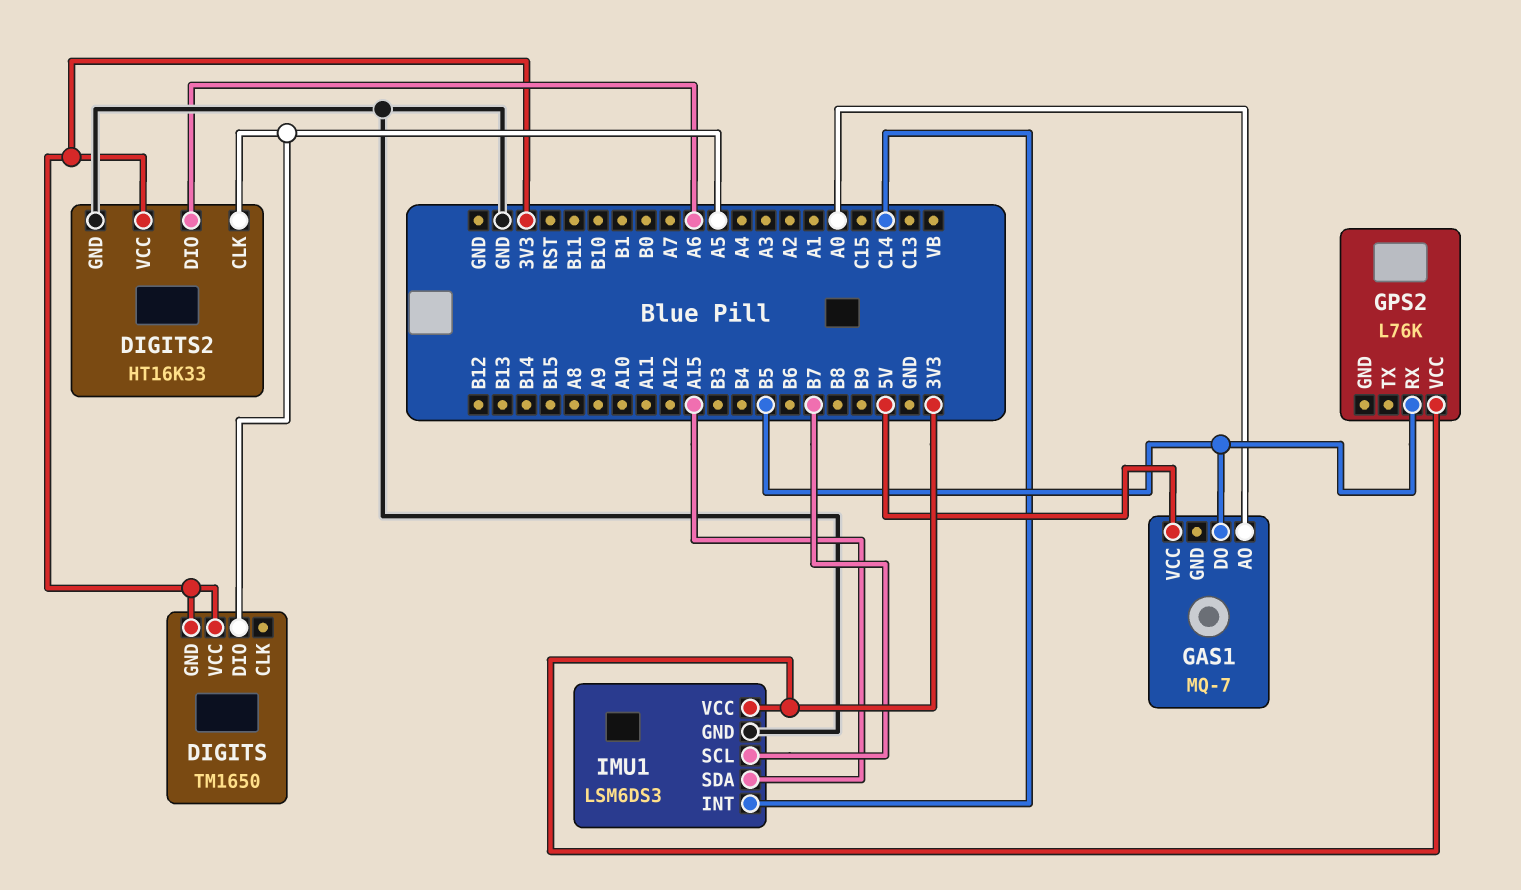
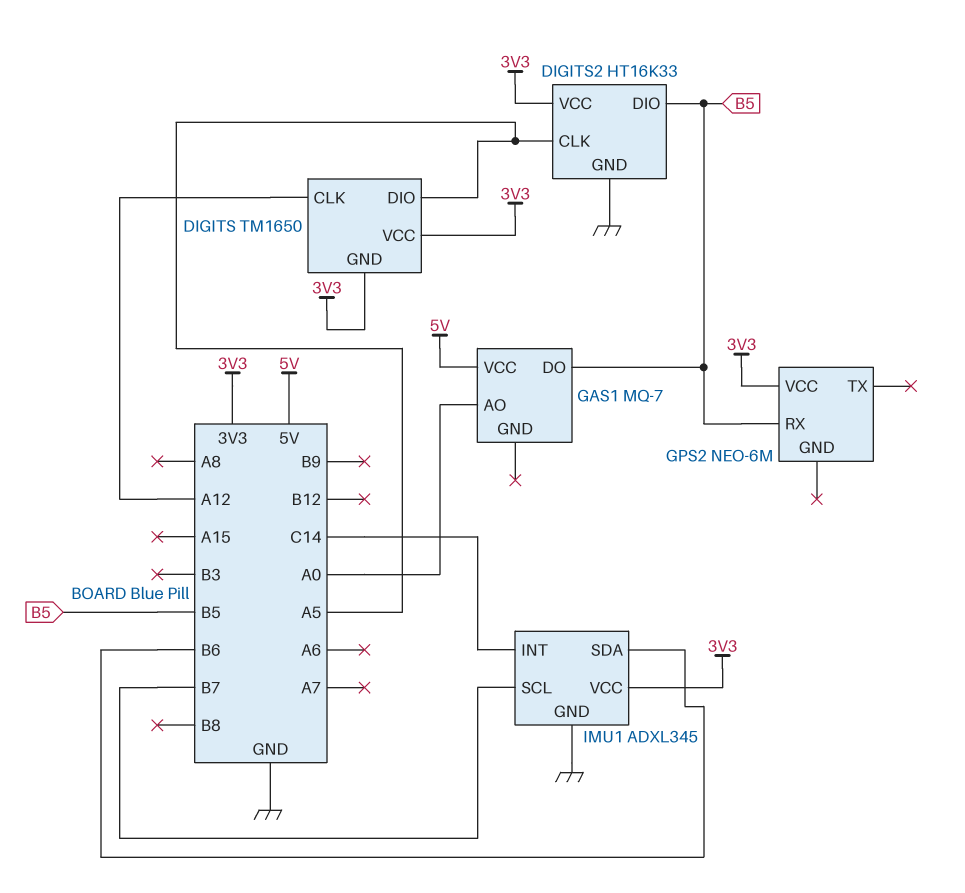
DIGITS pin CLK: none -> A12
DIGITS2 pin DIO: A6 -> B5
GPS2: L76K -> NEO-6M
IMU1: LSM6DS3 -> ADXL345
IMU1 pin SDA: A15 -> B6

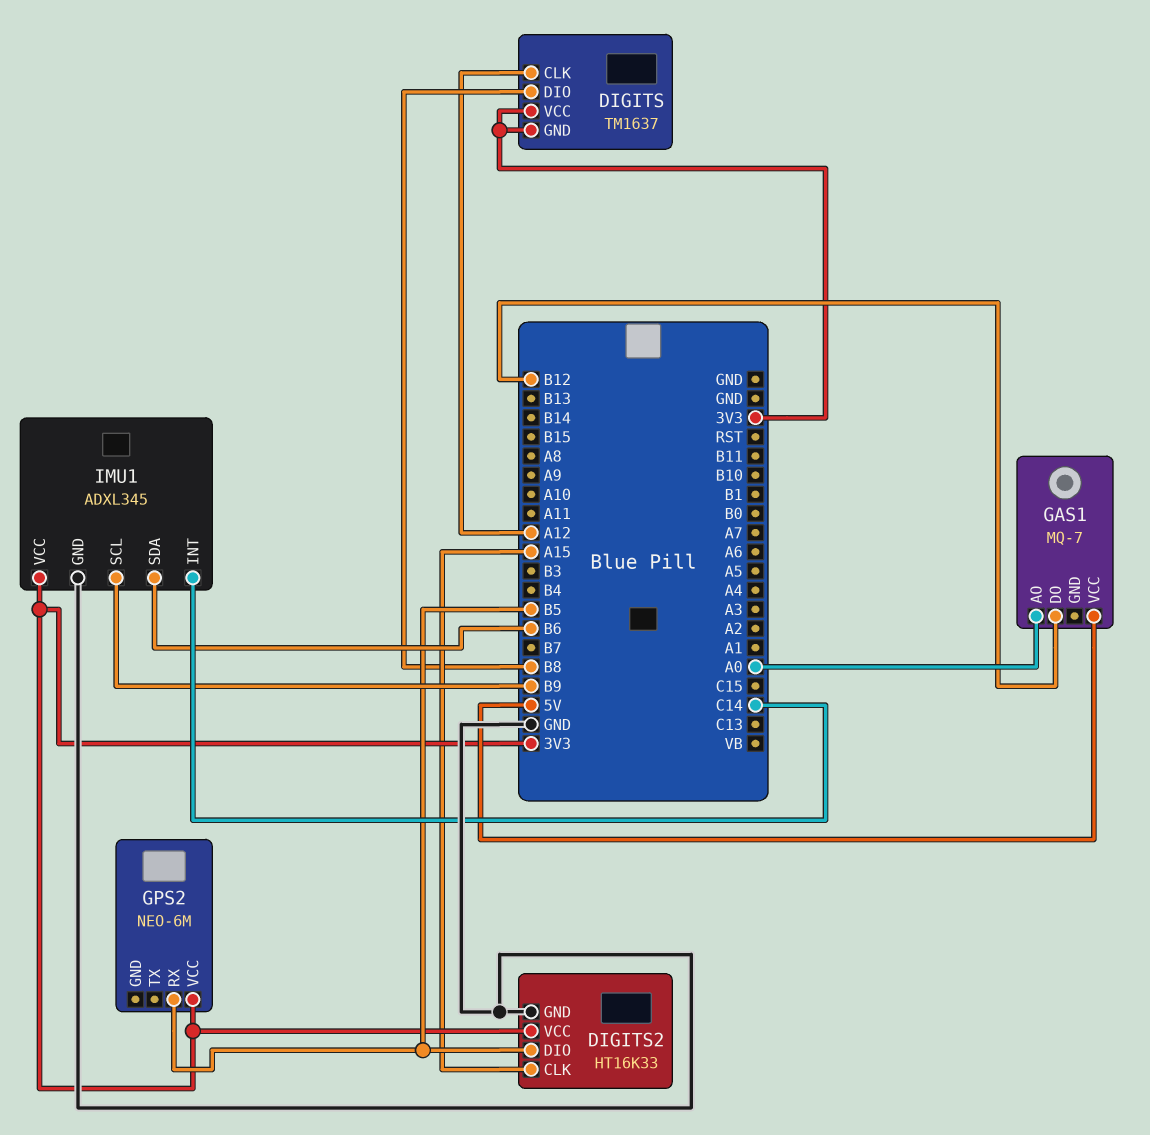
DIGITS: TM1650 -> TM1637
DIGITS pin DIO: A5 -> B8
DIGITS2 pin CLK: A5 -> A15
GAS1 pin DO: B5 -> B12
IMU1 pin SCL: B7 -> B9

